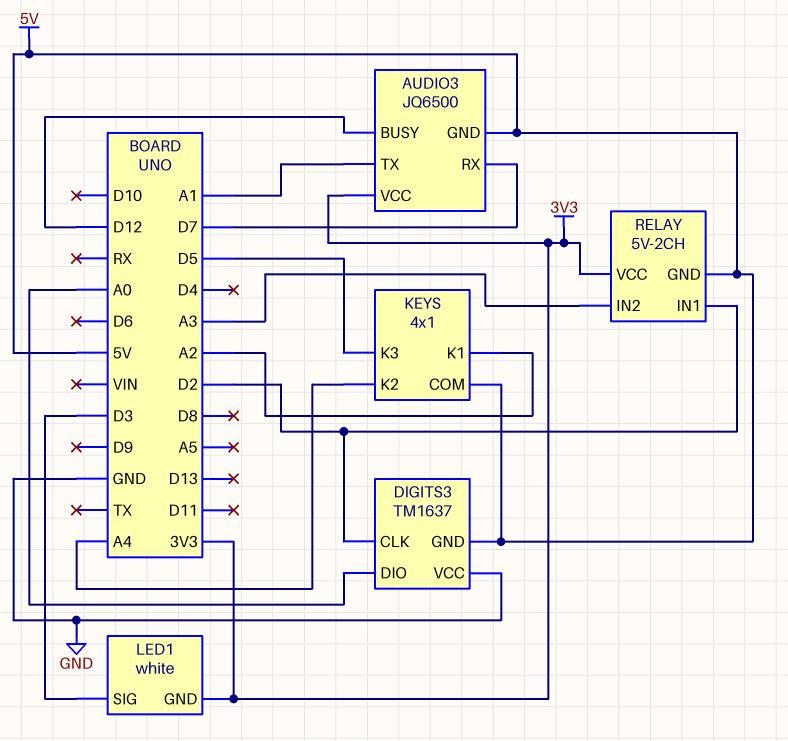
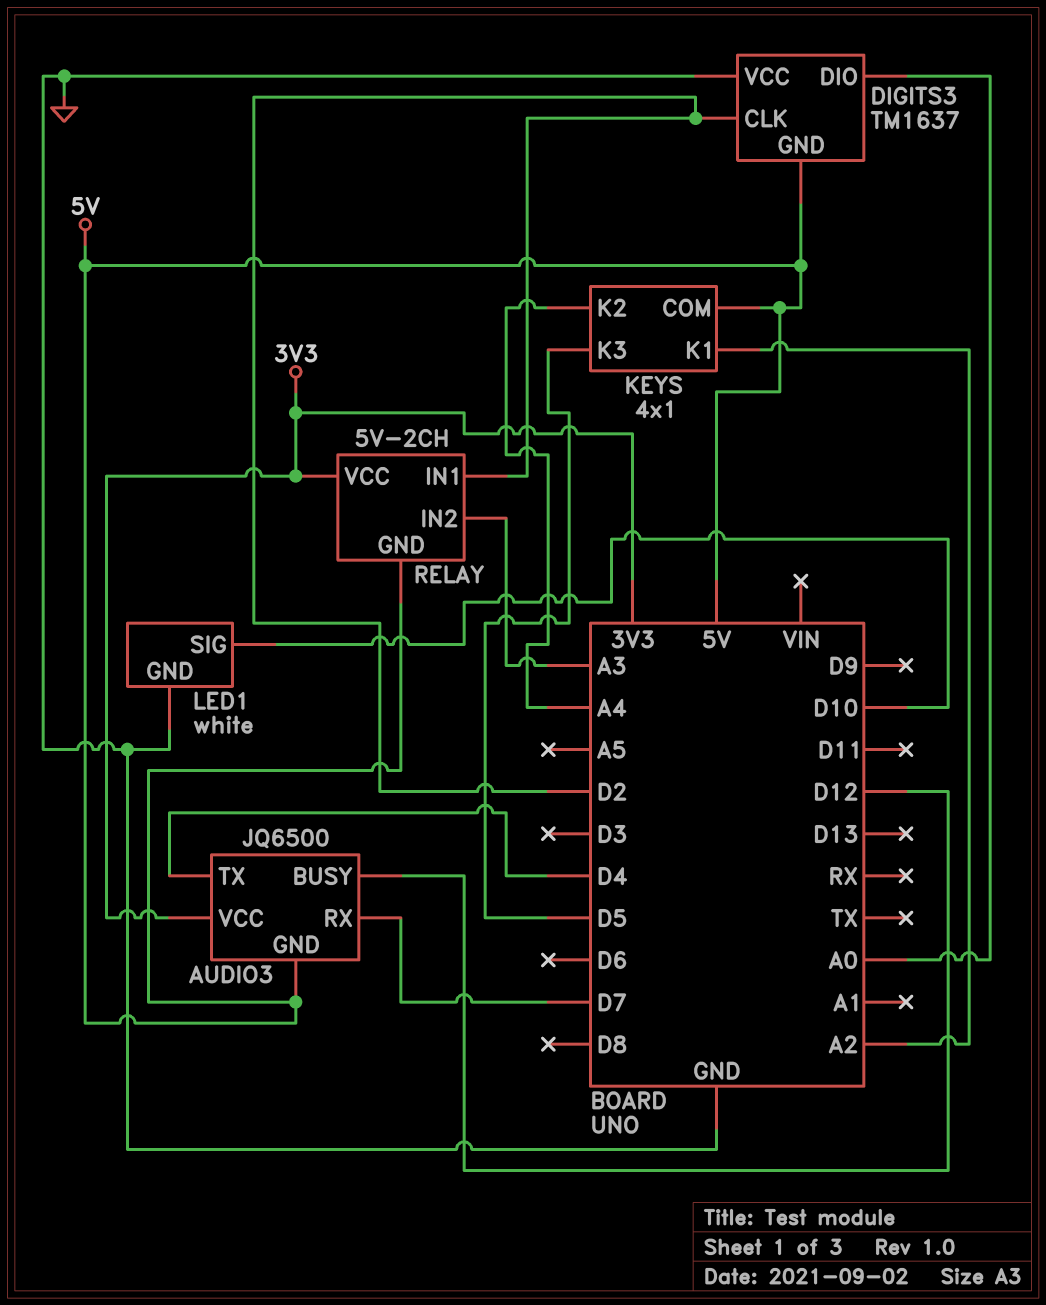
AUDIO3 pin TX: A1 -> D4
LED1 pin GND: 3V3 -> GND
LED1 pin SIG: D3 -> D10

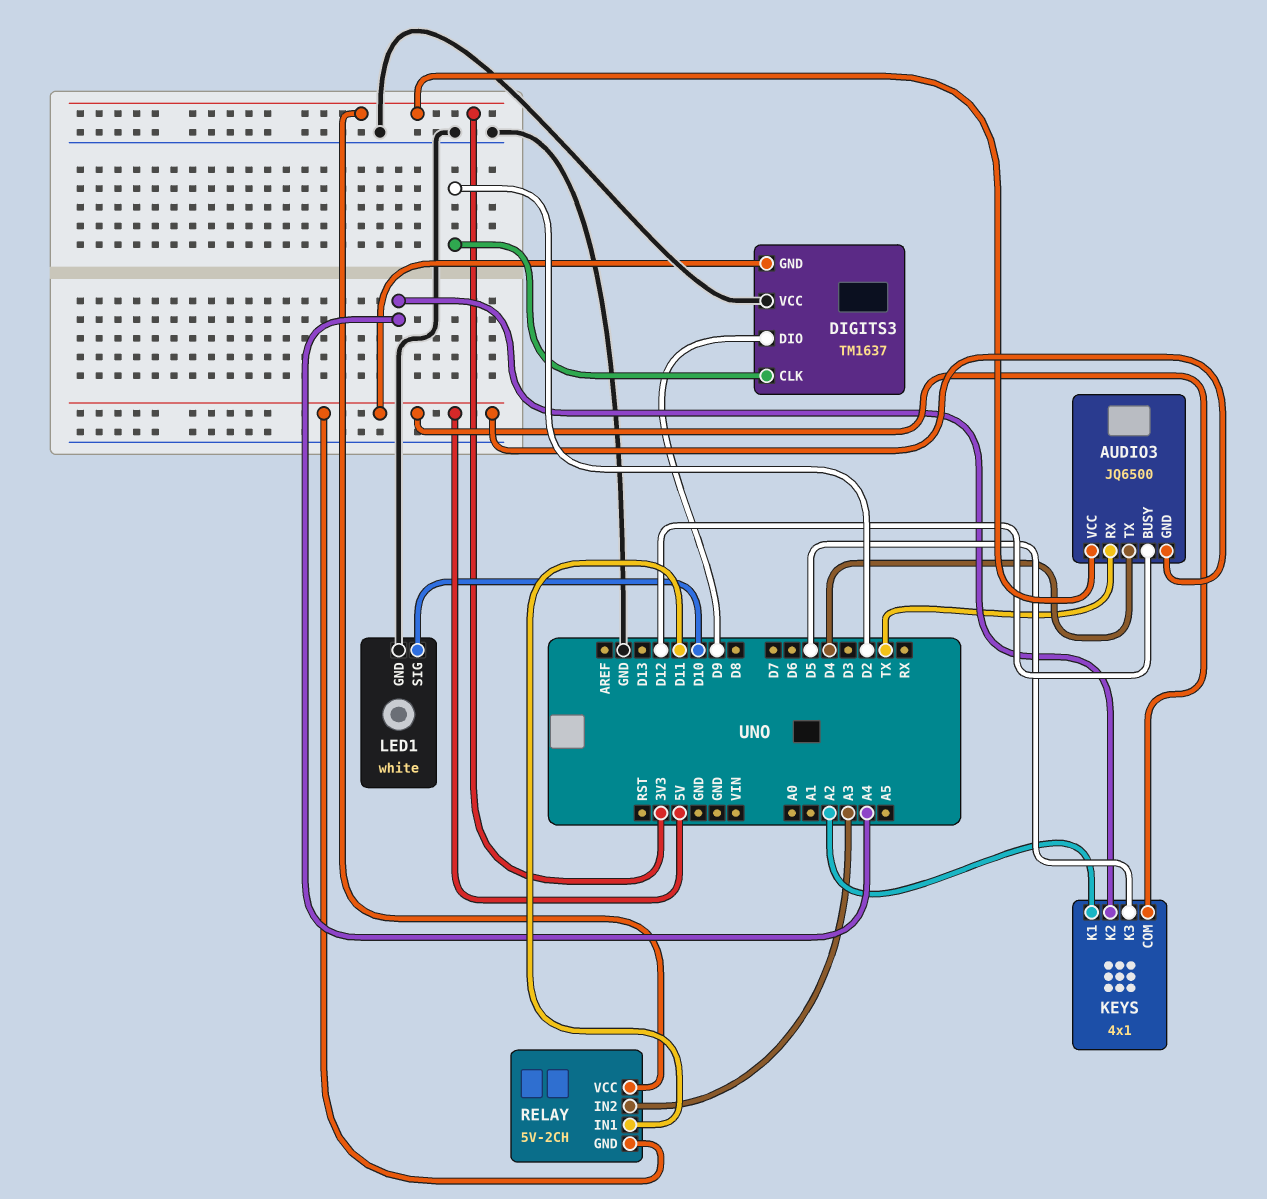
AUDIO3 pin RX: D7 -> TX
DIGITS3 pin DIO: A0 -> D9
RELAY pin IN1: D2 -> D11

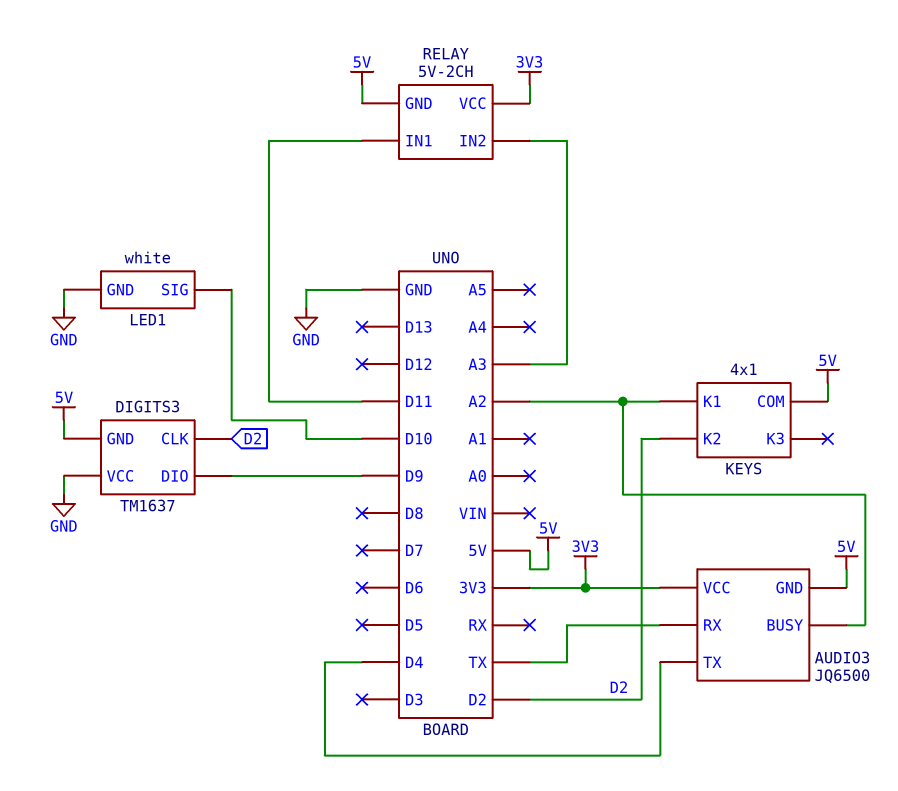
AUDIO3 pin BUSY: D12 -> A2
KEYS pin K2: A4 -> D2
KEYS pin K3: D5 -> none

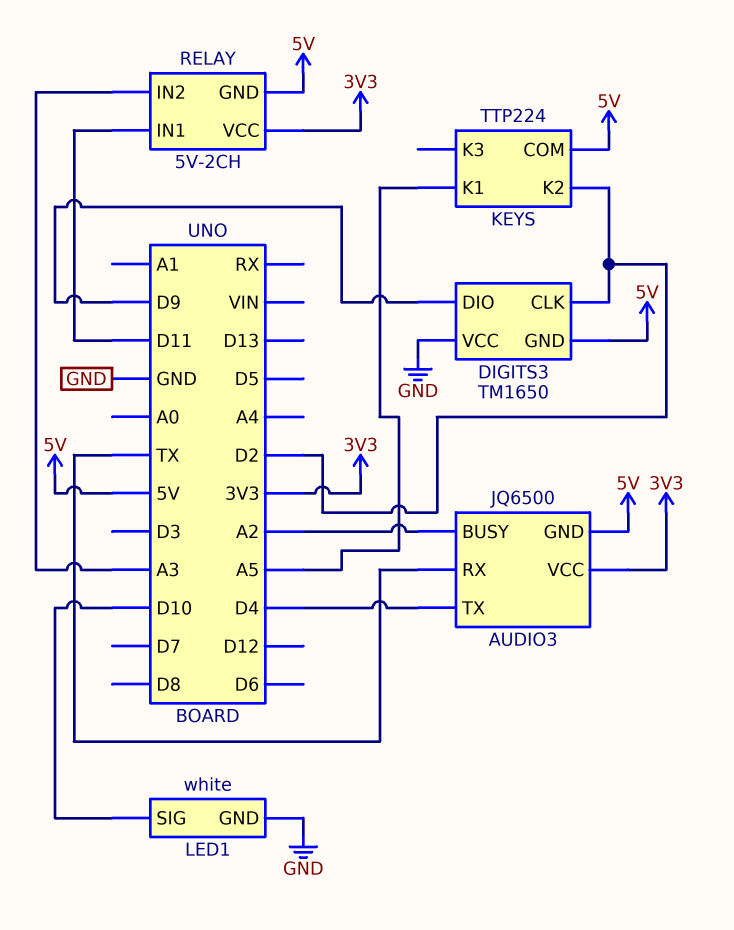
DIGITS3: TM1637 -> TM1650
KEYS: 4x1 -> TTP224
KEYS pin K1: A2 -> A5

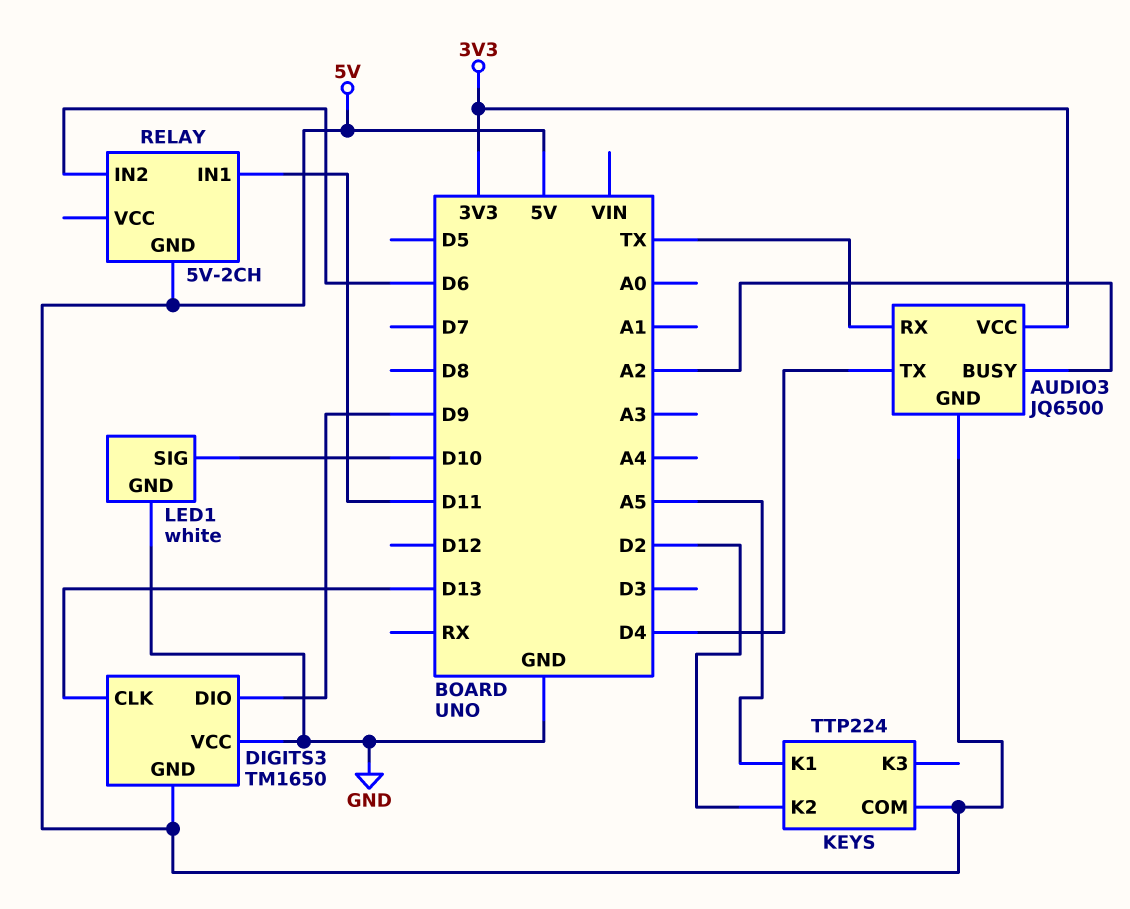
DIGITS3 pin CLK: D2 -> D13
RELAY pin IN2: A3 -> D6
RELAY pin VCC: 3V3 -> none

